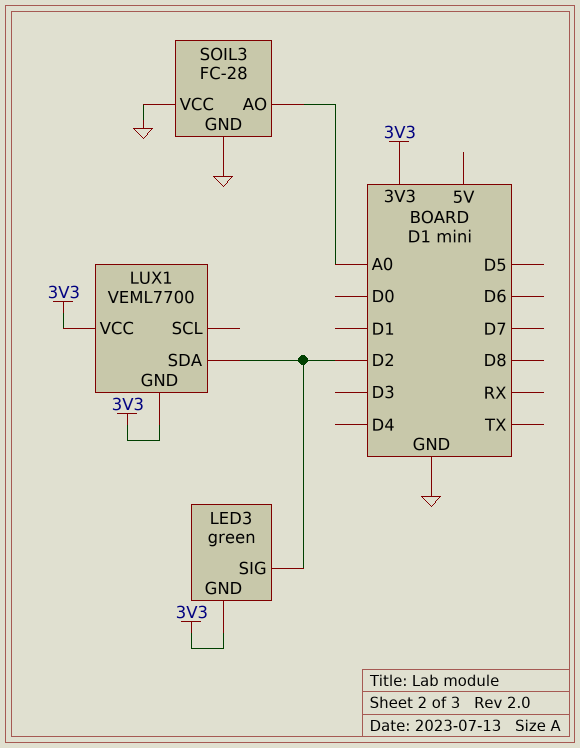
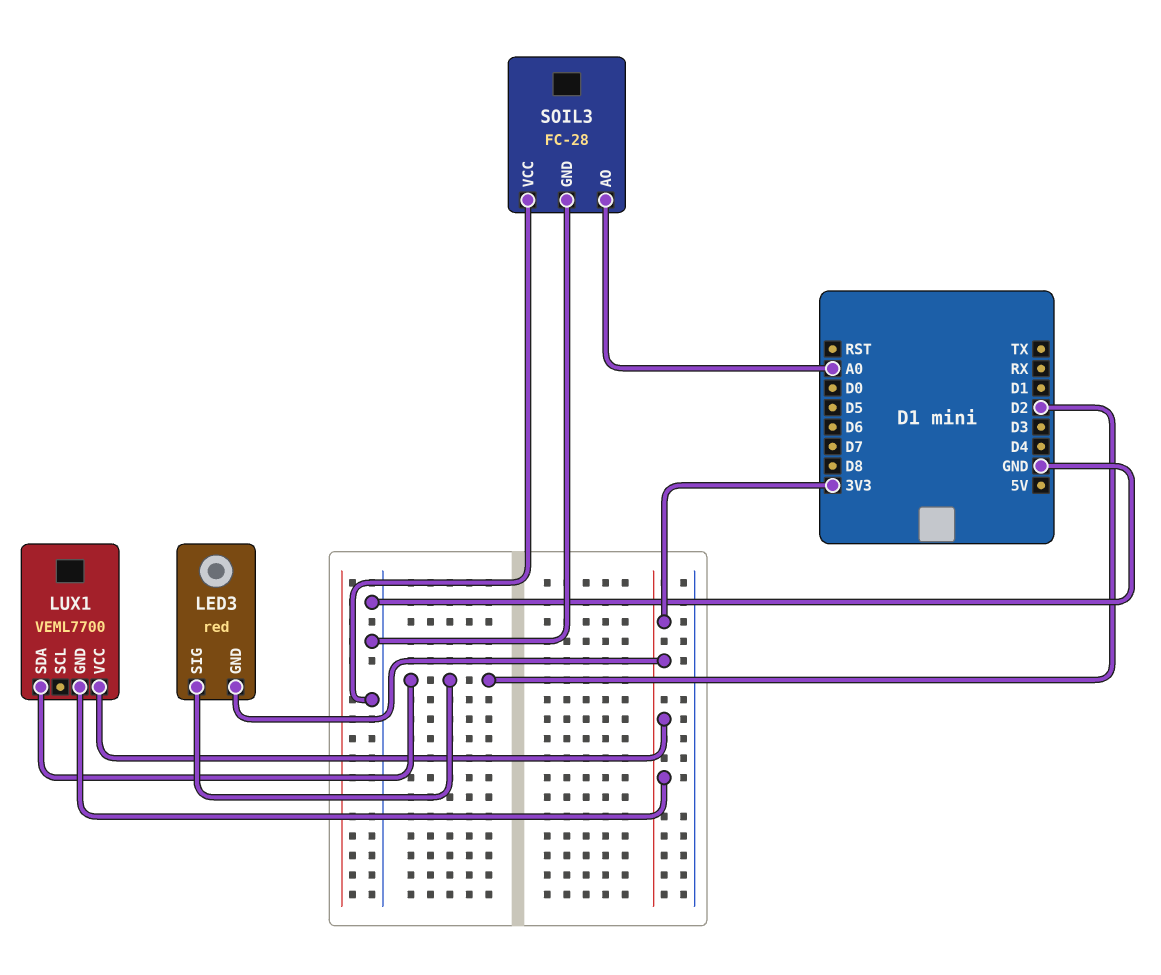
LED3: green -> red

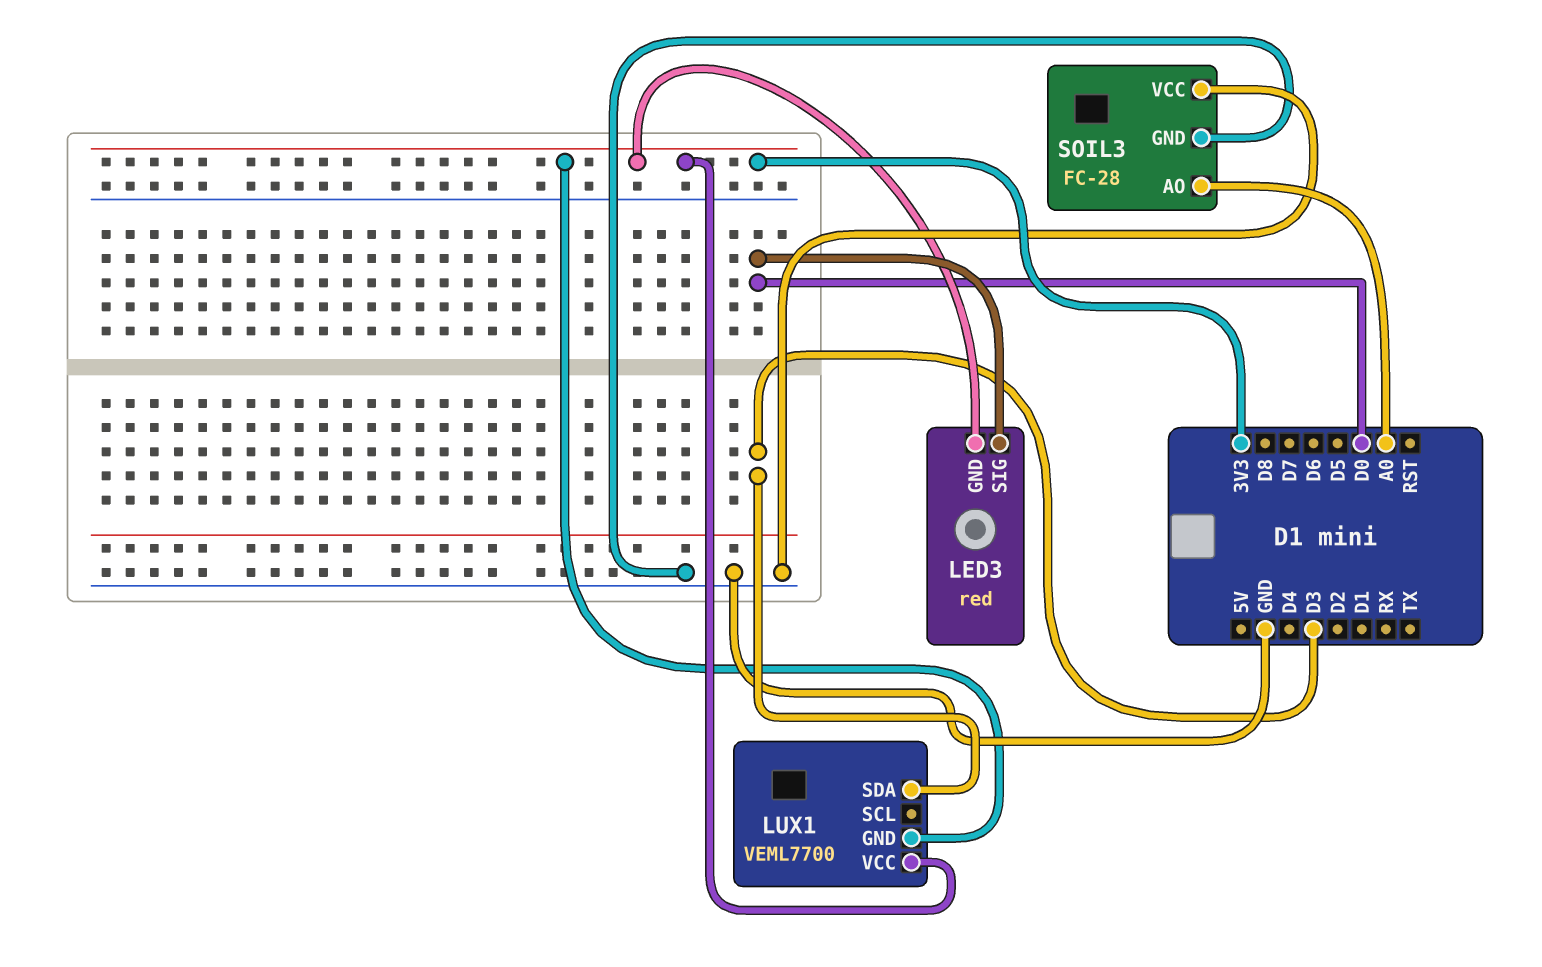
LED3 pin SIG: D2 -> D0
LUX1 pin SDA: D2 -> D3

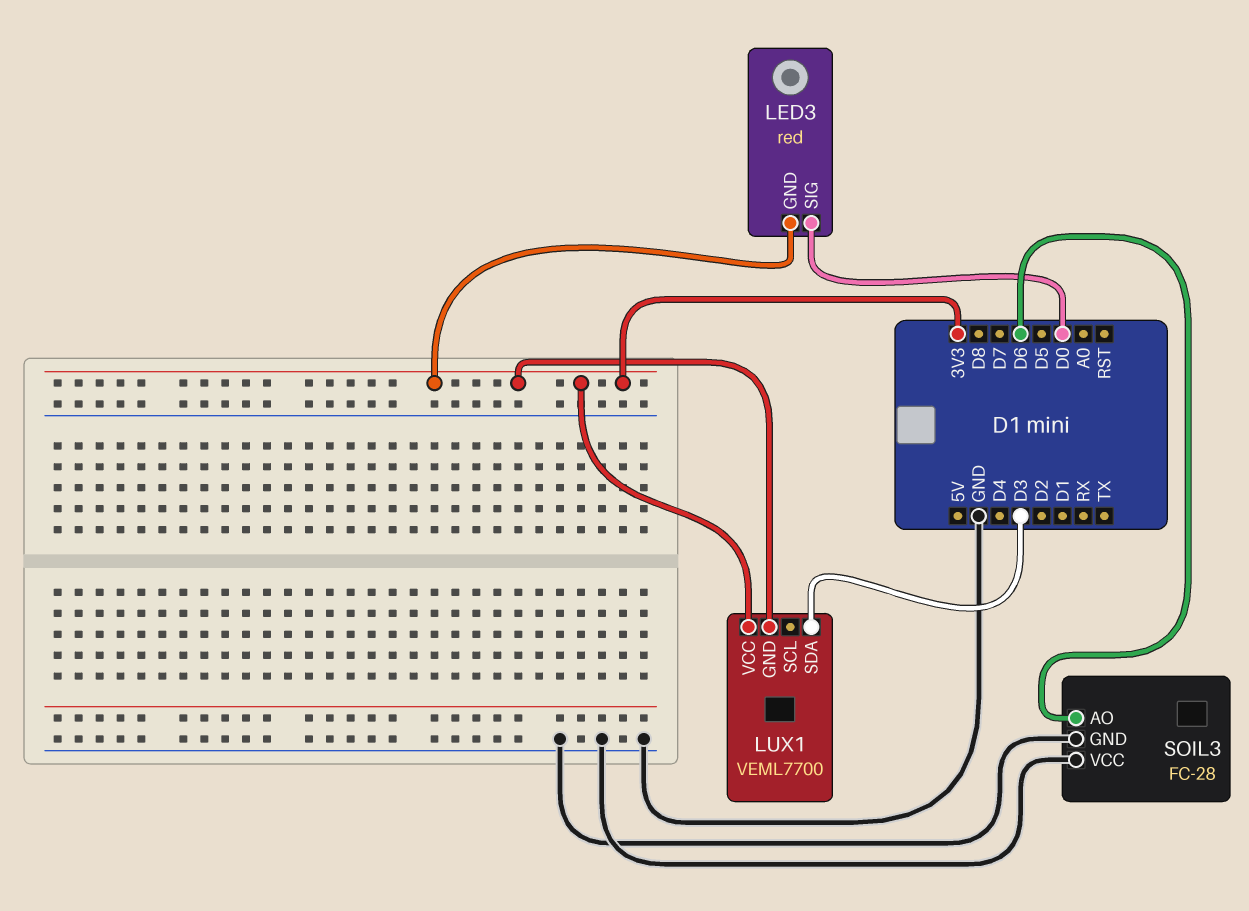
SOIL3 pin AO: A0 -> D6

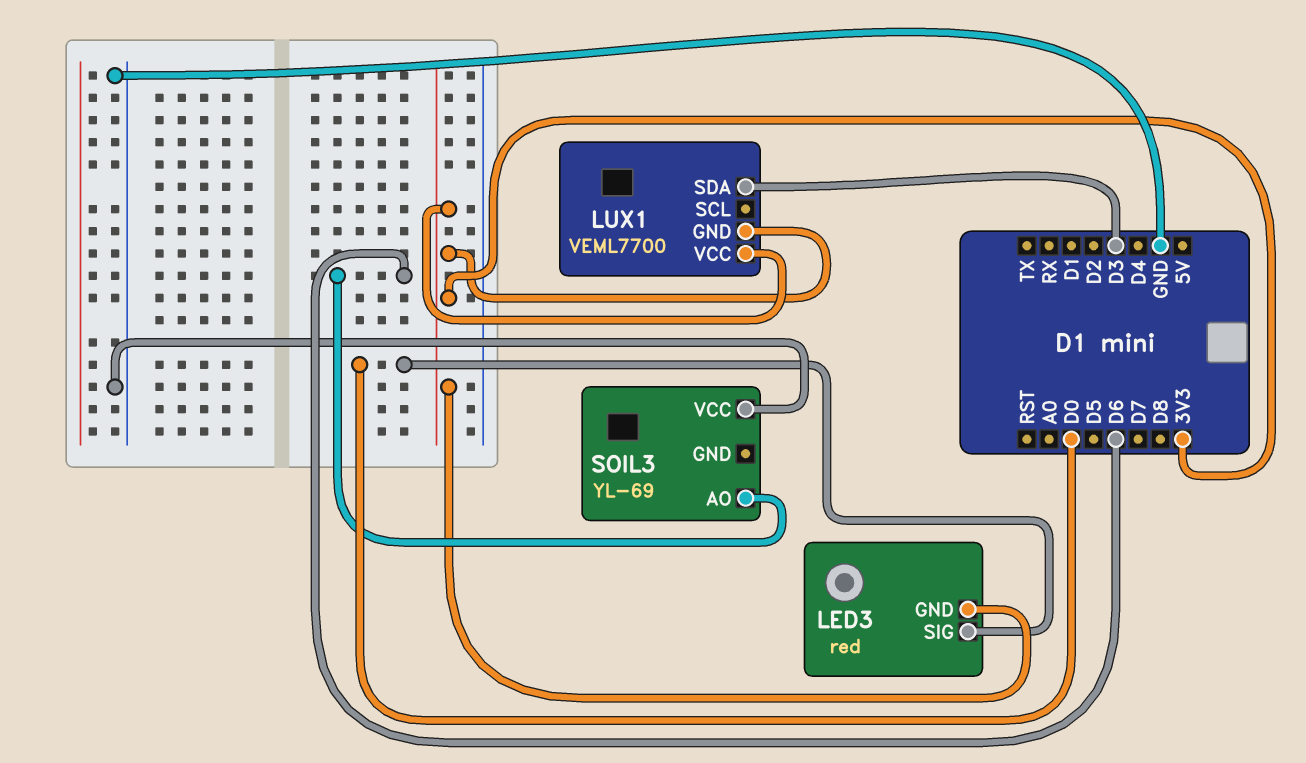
SOIL3: FC-28 -> YL-69
SOIL3 pin GND: GND -> none

